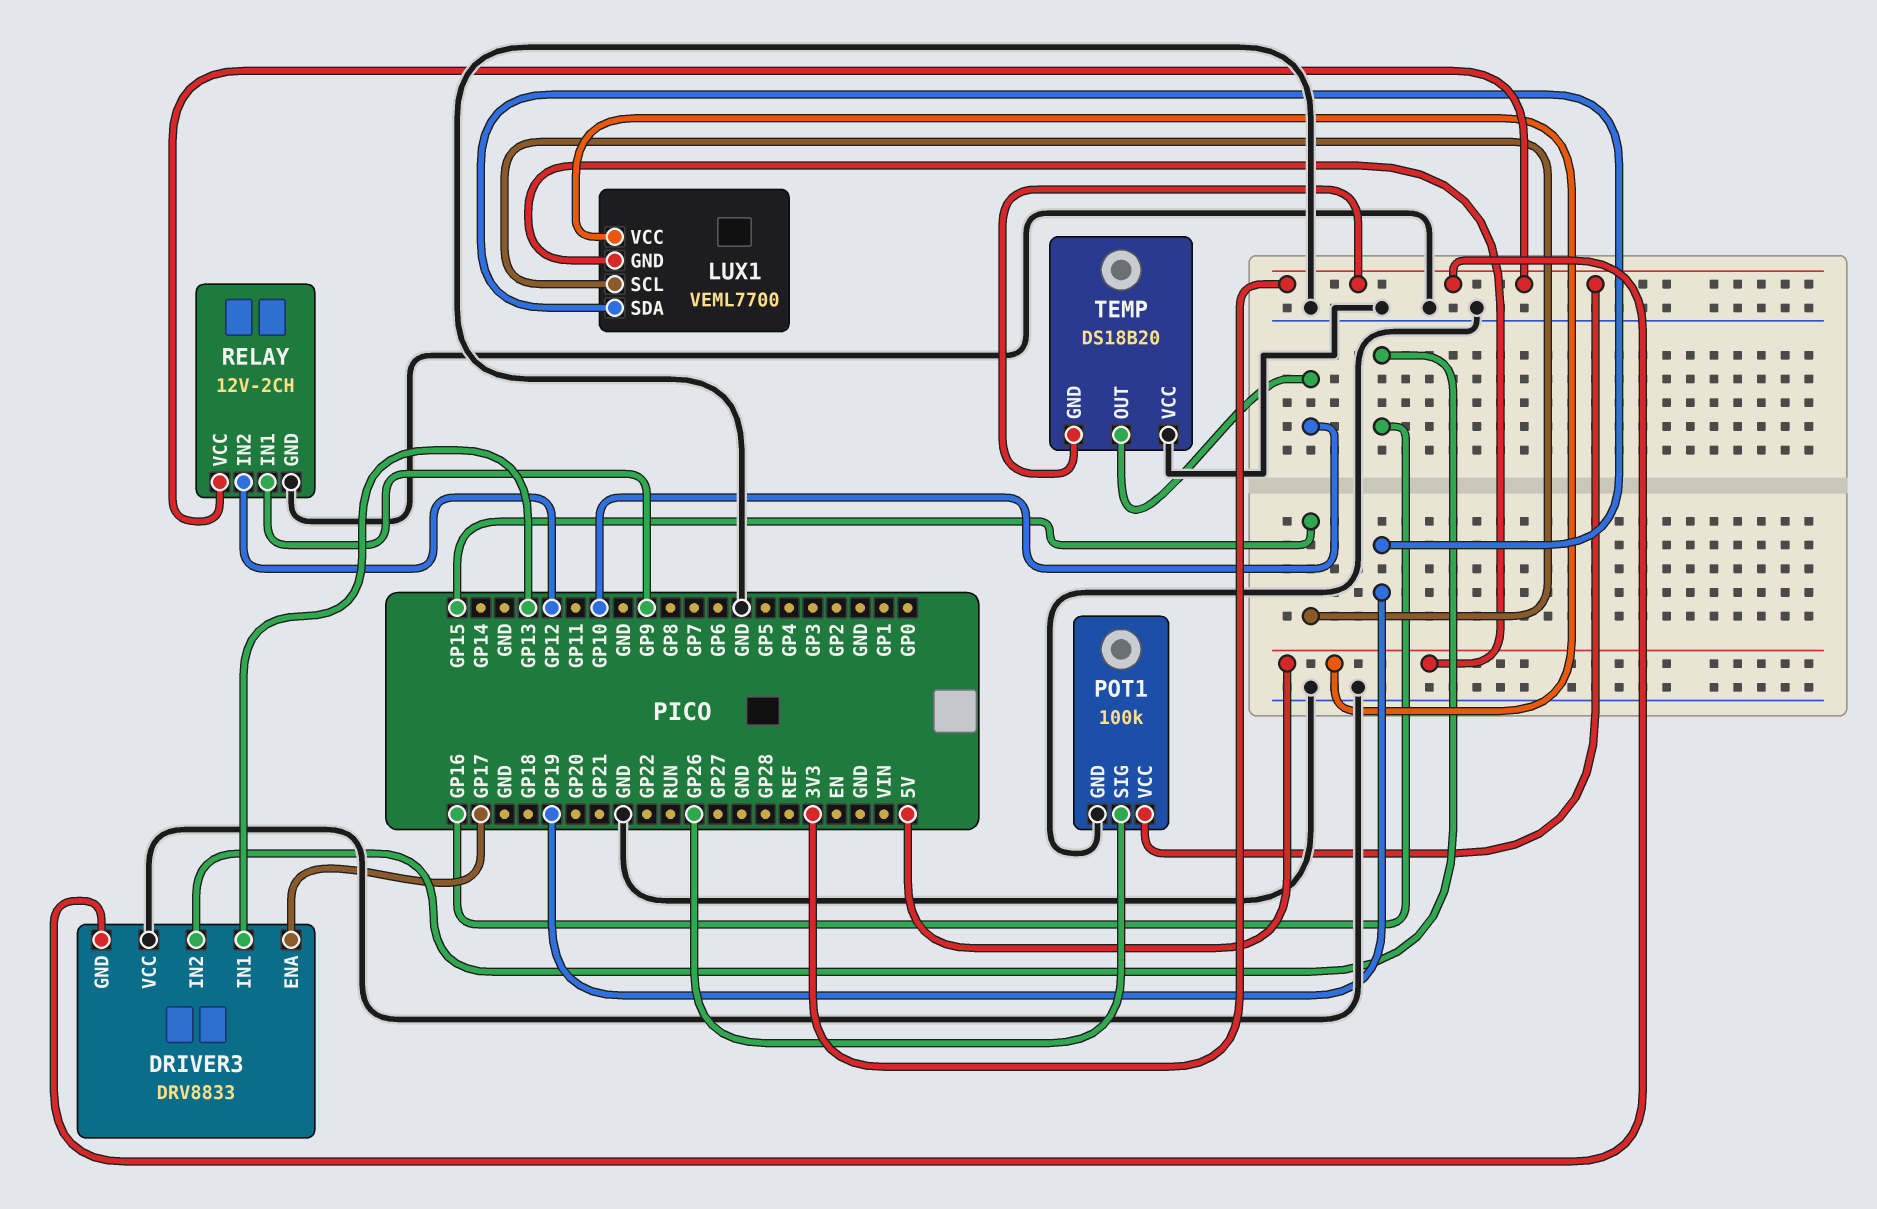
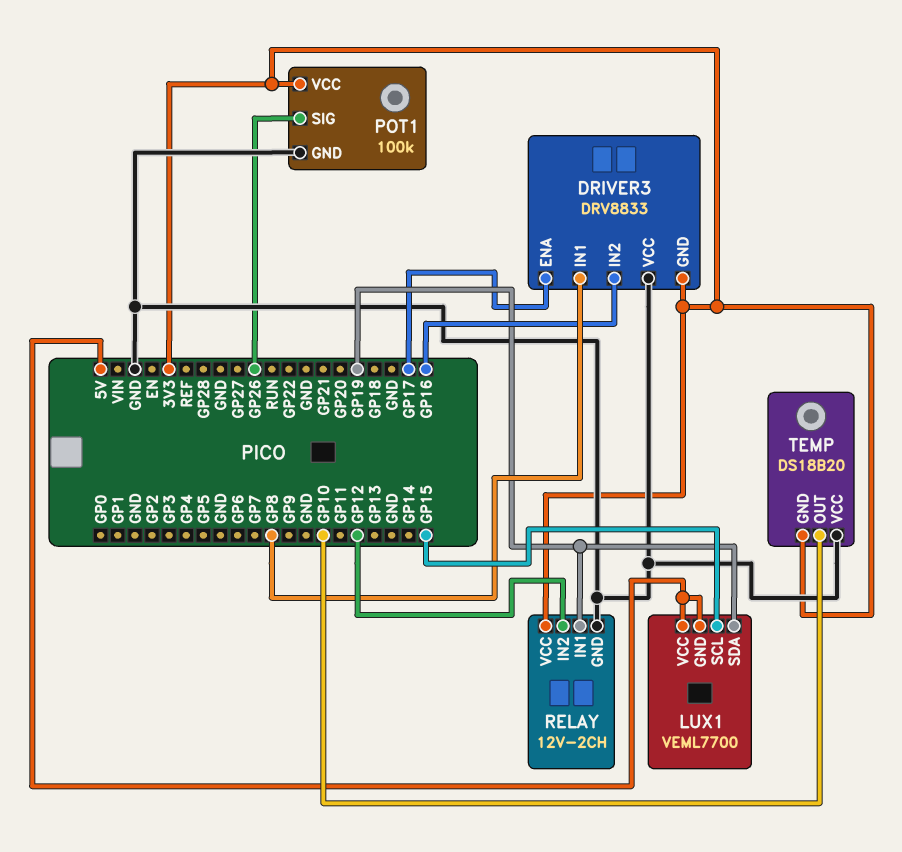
DRIVER3 pin IN1: GP13 -> GP8
RELAY pin IN1: GP9 -> GP19

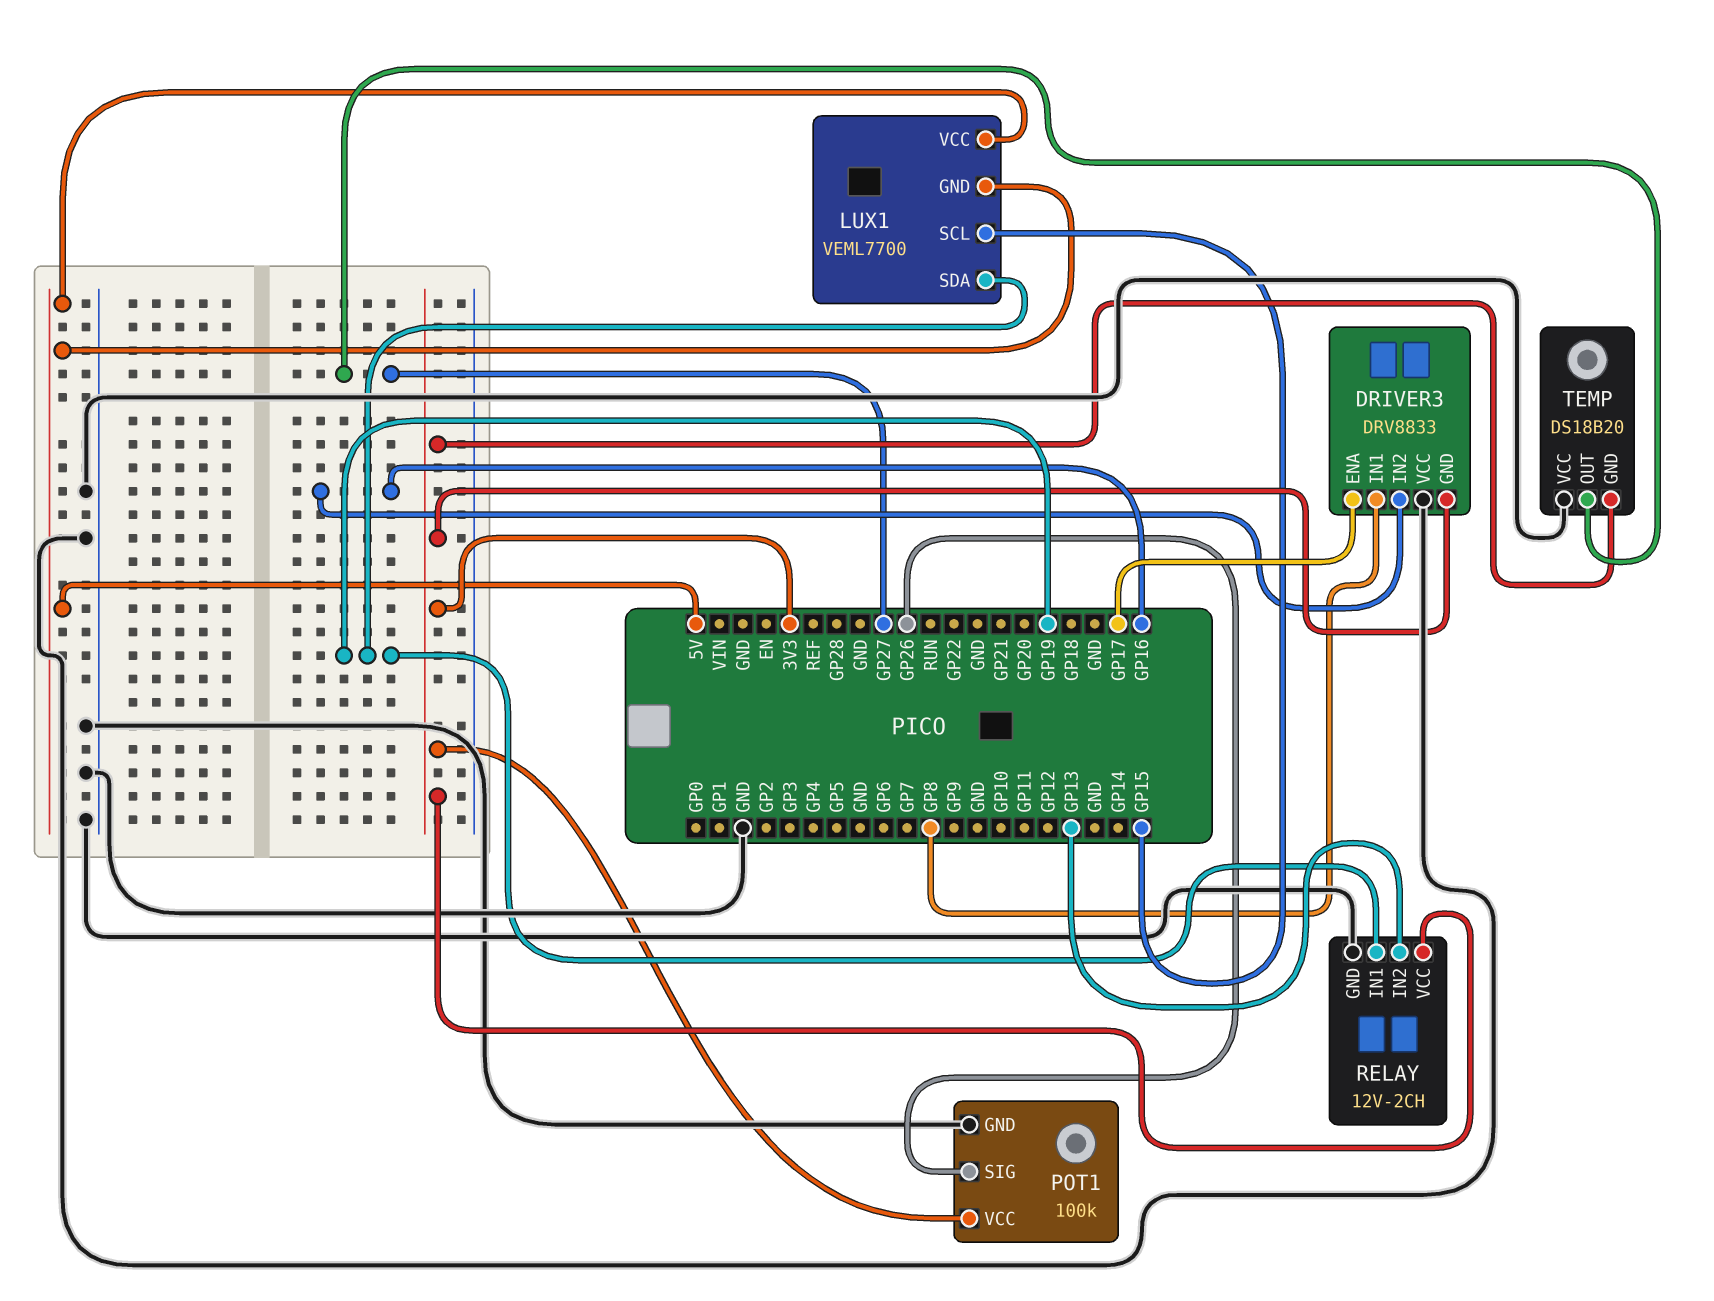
RELAY pin IN2: GP12 -> GP13
TEMP pin OUT: GP10 -> GP27

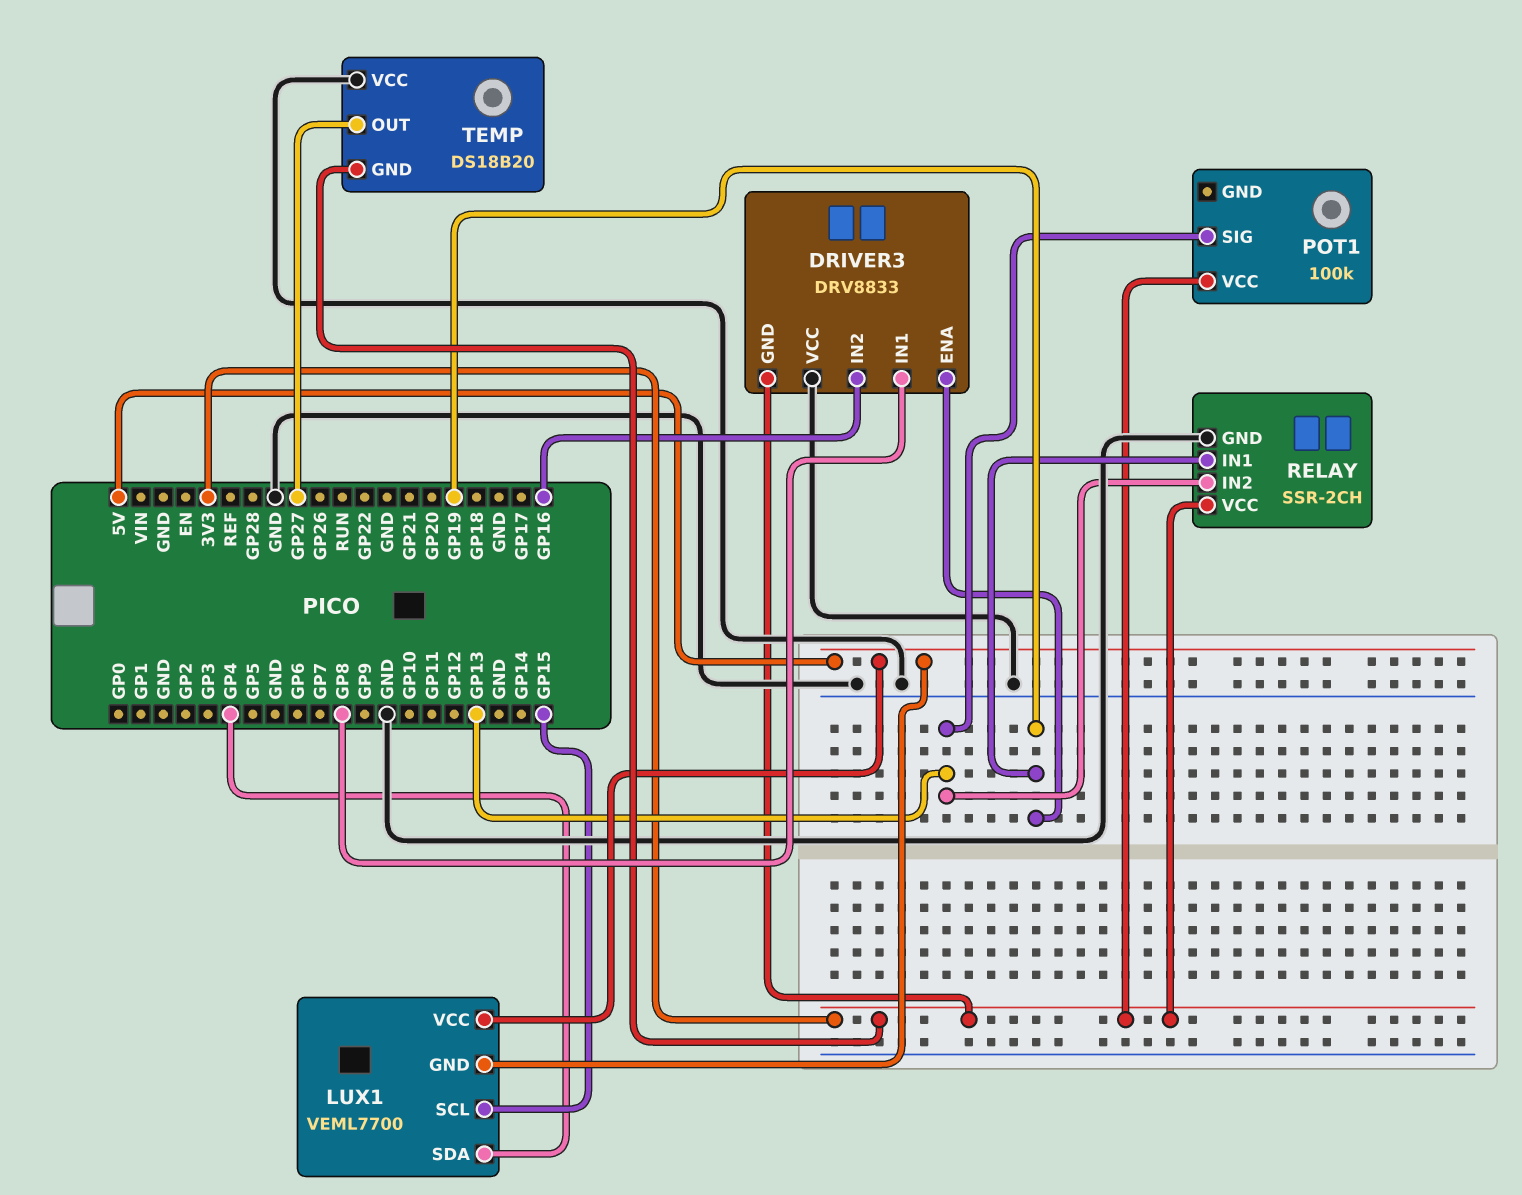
DRIVER3 pin ENA: GP17 -> GP19
LUX1 pin SDA: GP19 -> GP4
POT1 pin GND: GND -> none
POT1 pin SIG: GP26 -> GP13
RELAY: 12V-2CH -> SSR-2CH

